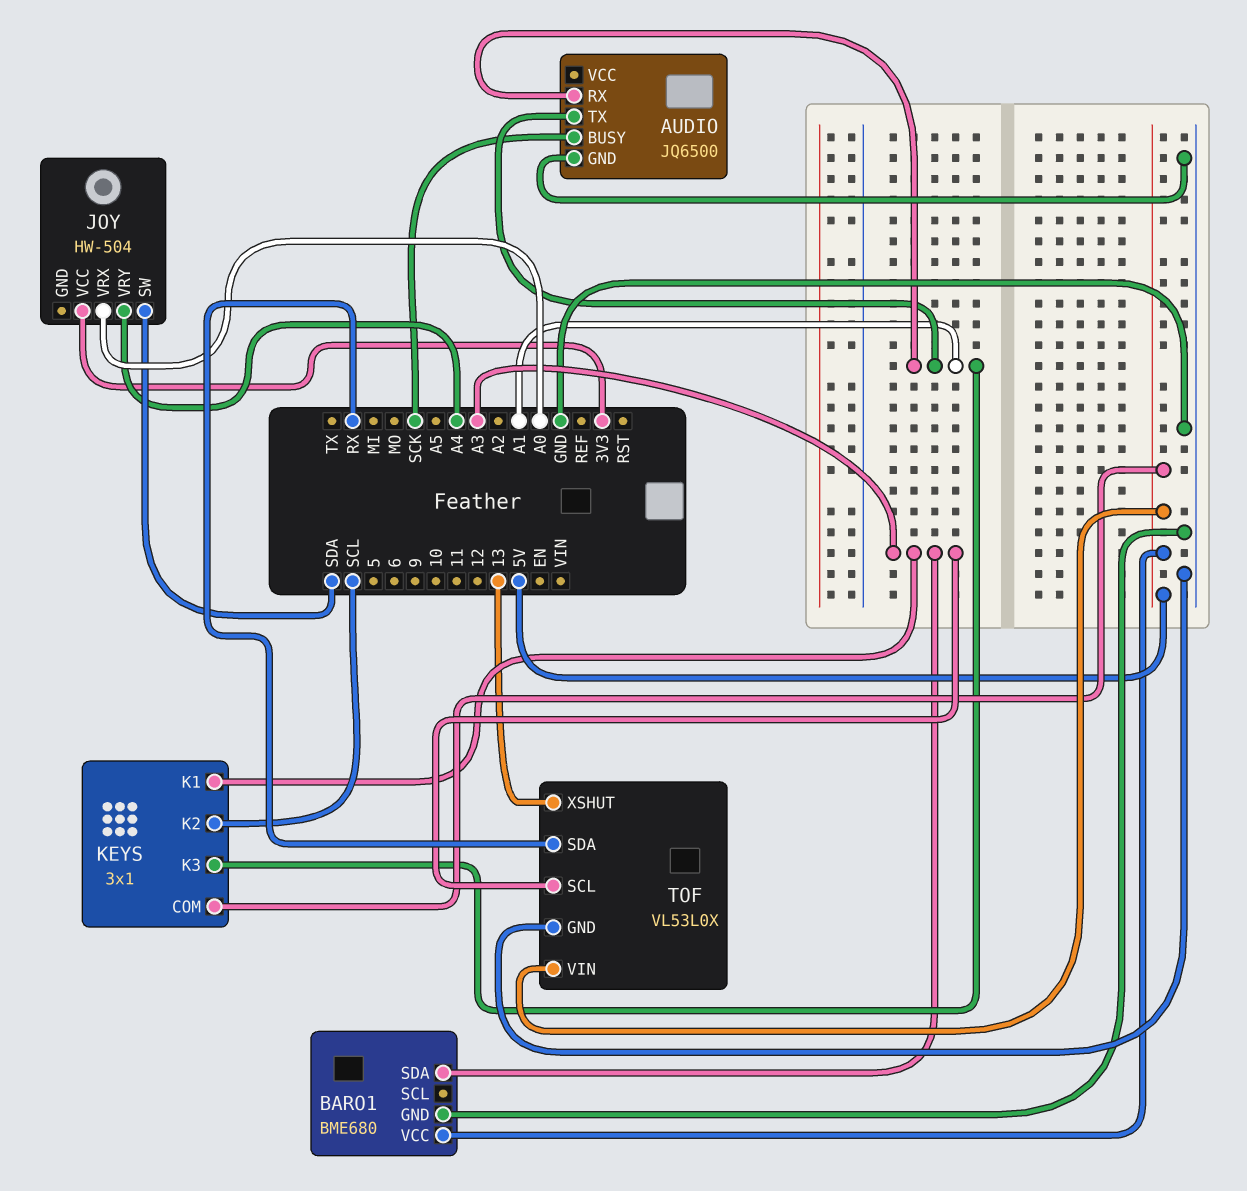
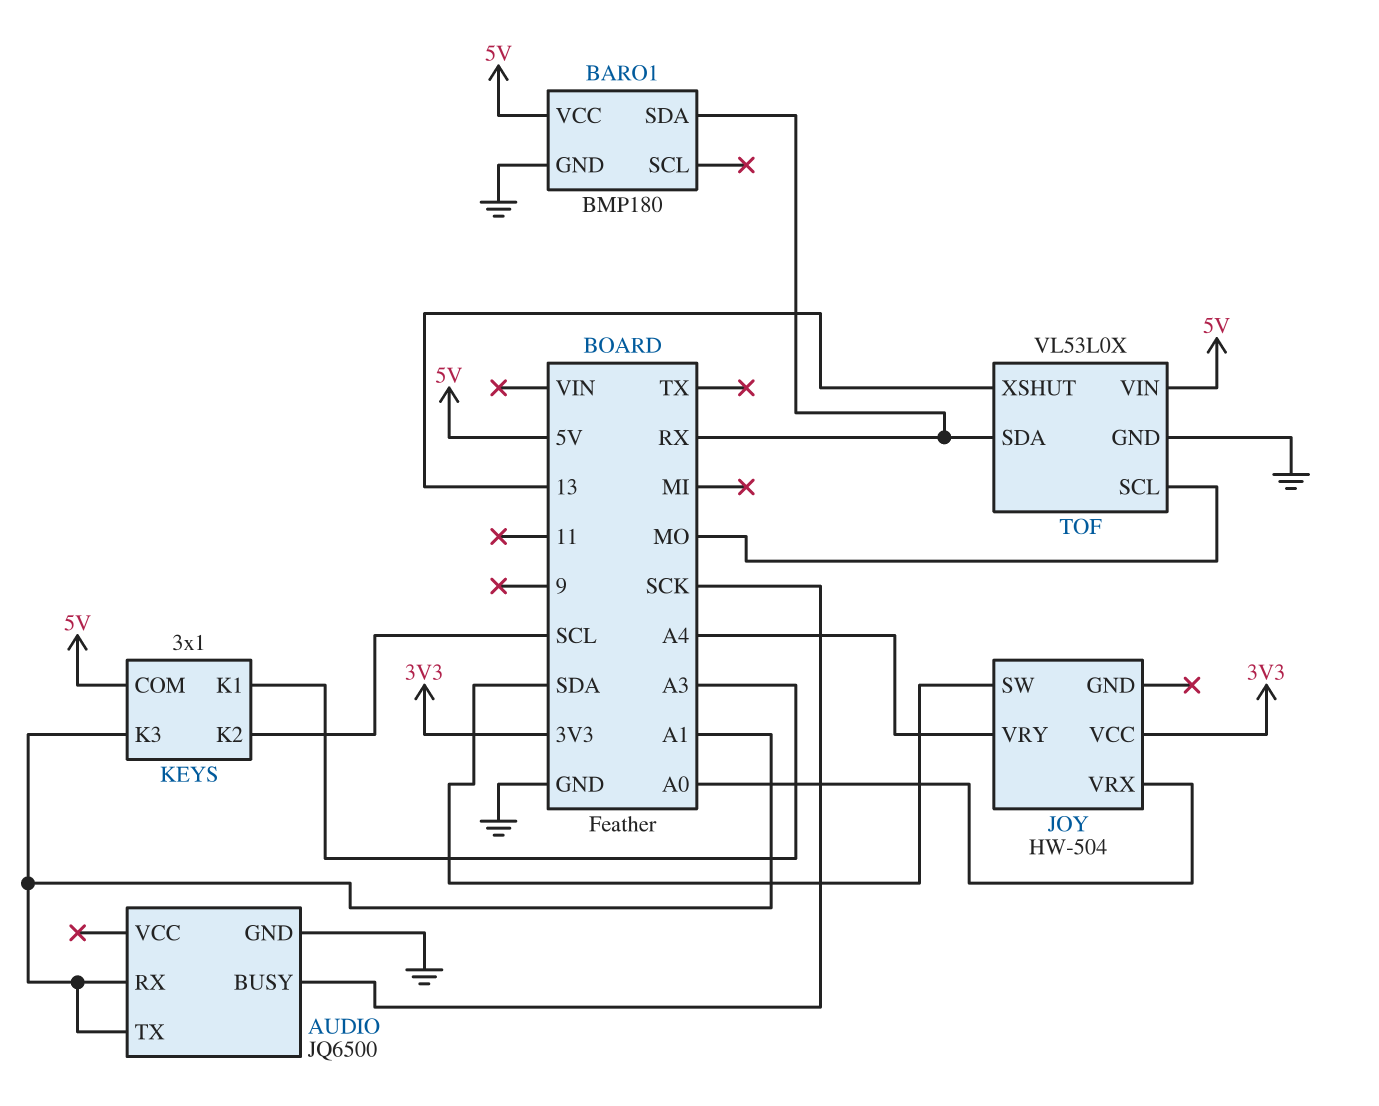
BARO1: BME680 -> BMP180
BARO1 pin SDA: A3 -> RX
TOF pin SCL: A3 -> MO

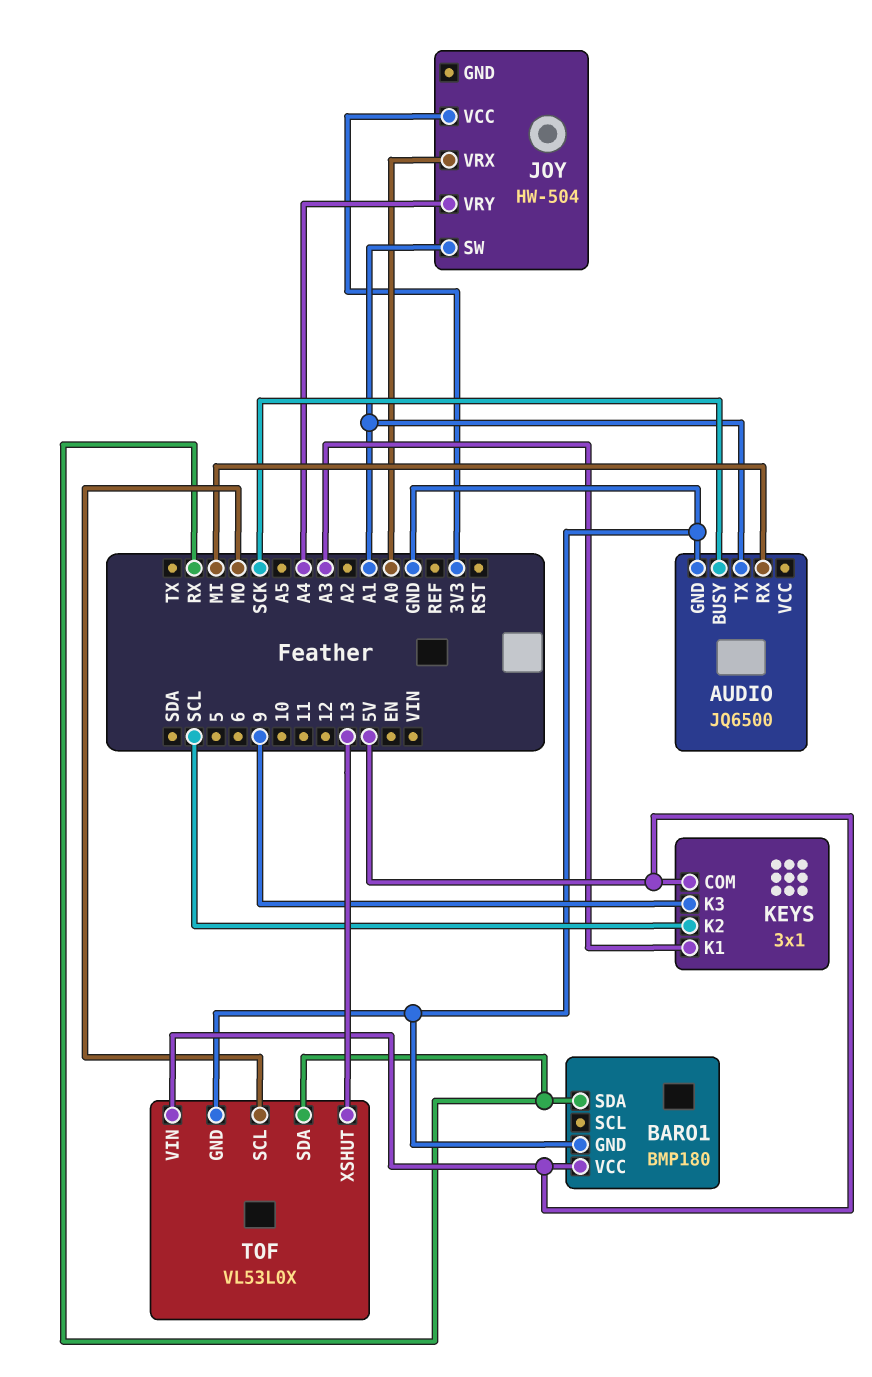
AUDIO pin RX: A1 -> MI
JOY pin SW: SDA -> A1
KEYS pin K3: A1 -> 9

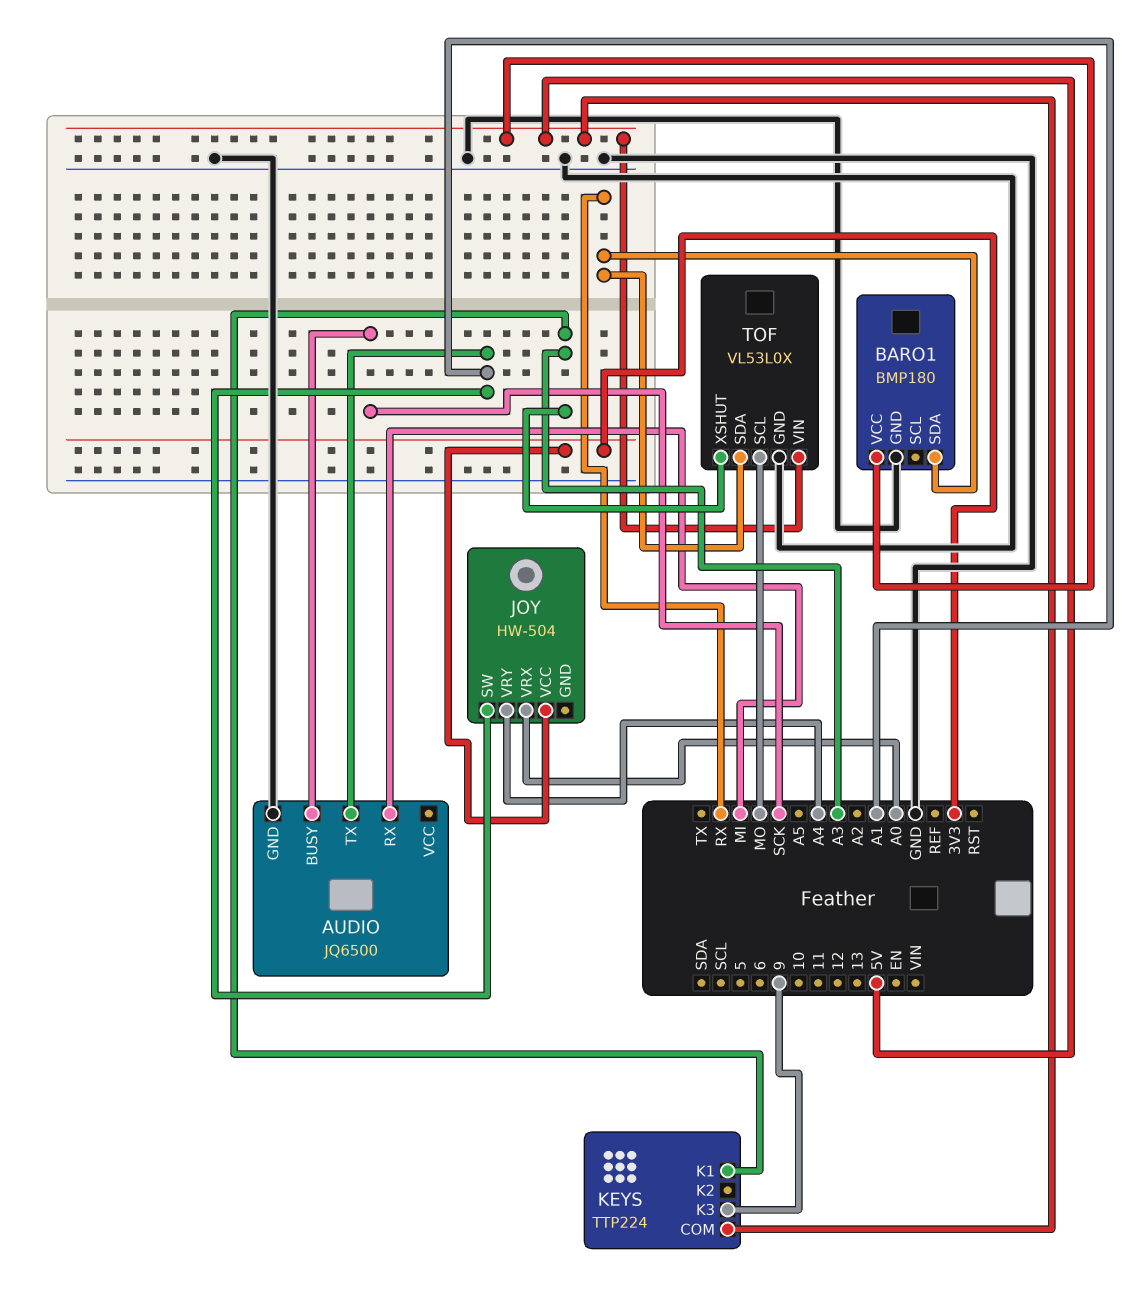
KEYS: 3x1 -> TTP224
KEYS pin K2: SCL -> none
TOF pin XSHUT: 13 -> A3

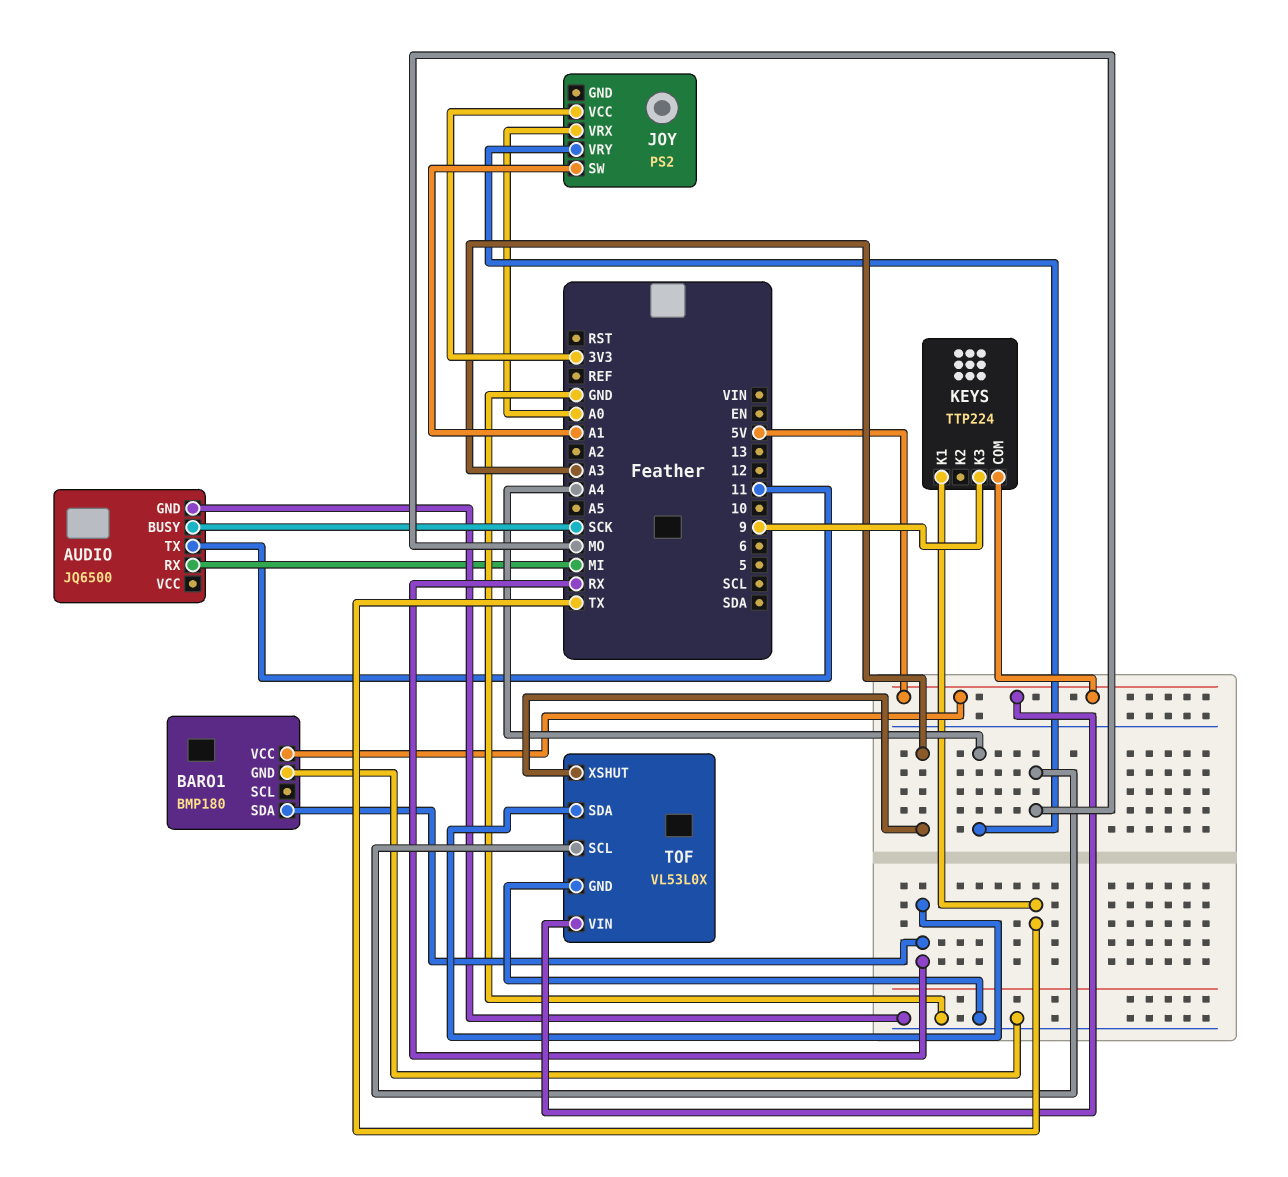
AUDIO pin TX: A1 -> 11
JOY: HW-504 -> PS2
KEYS pin K1: A3 -> TX

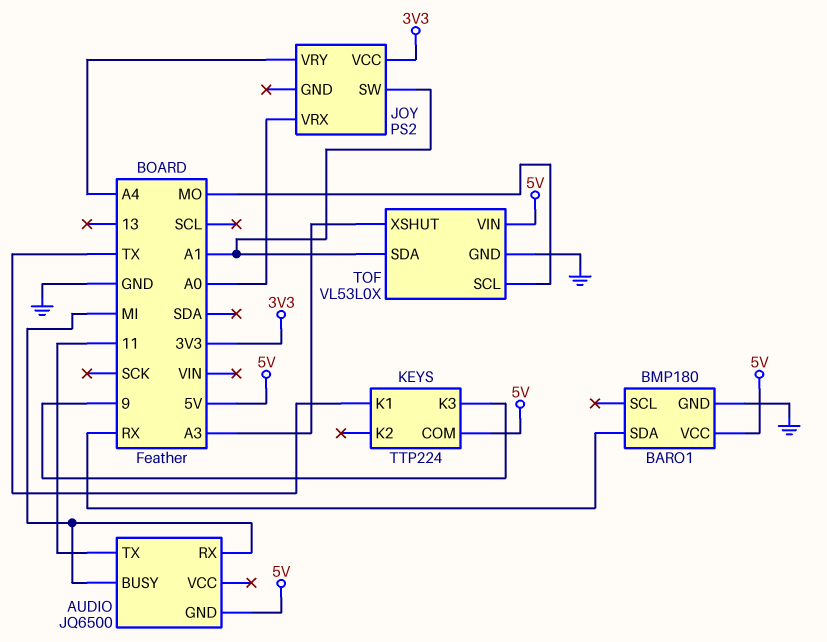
AUDIO pin BUSY: SCK -> MI
AUDIO pin GND: GND -> 5V
TOF pin SDA: RX -> A1

